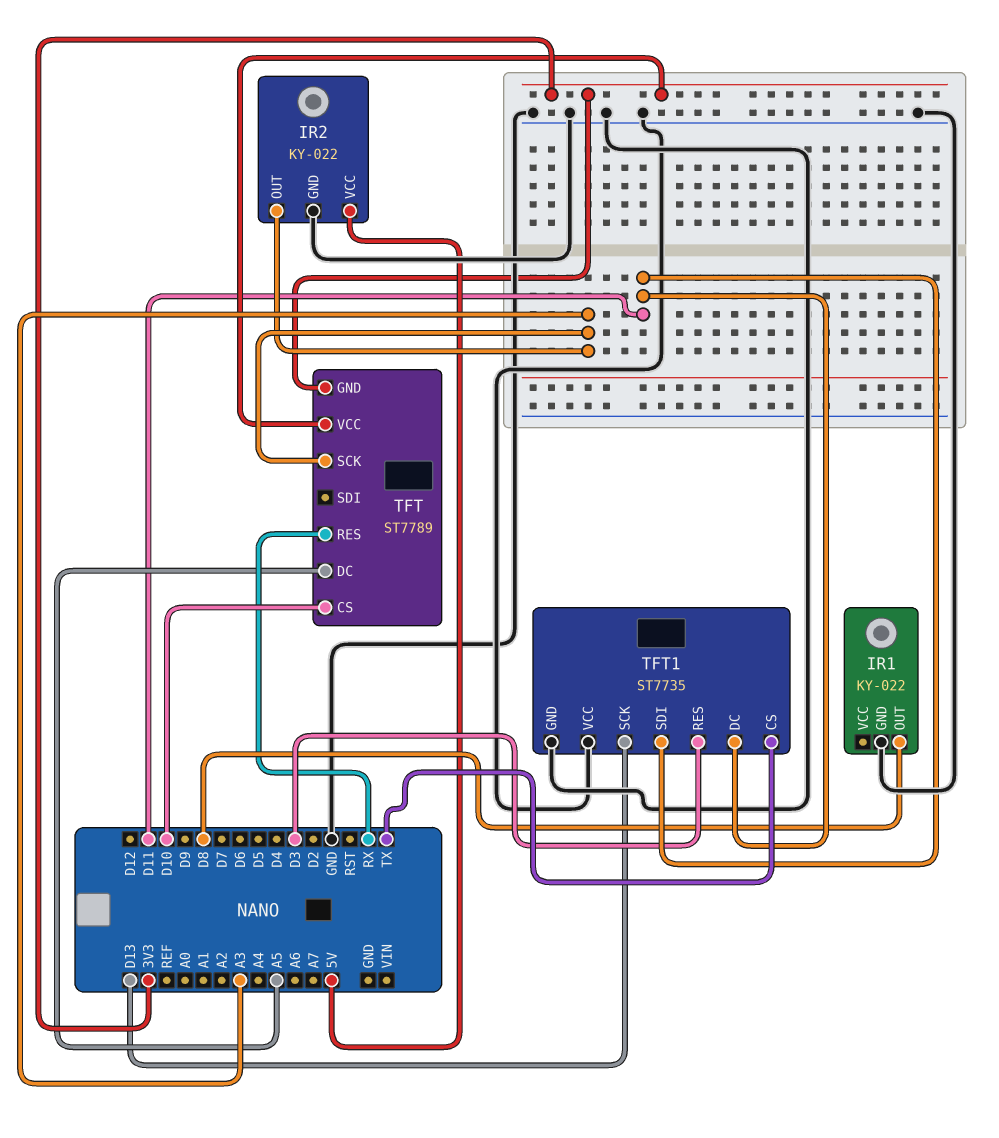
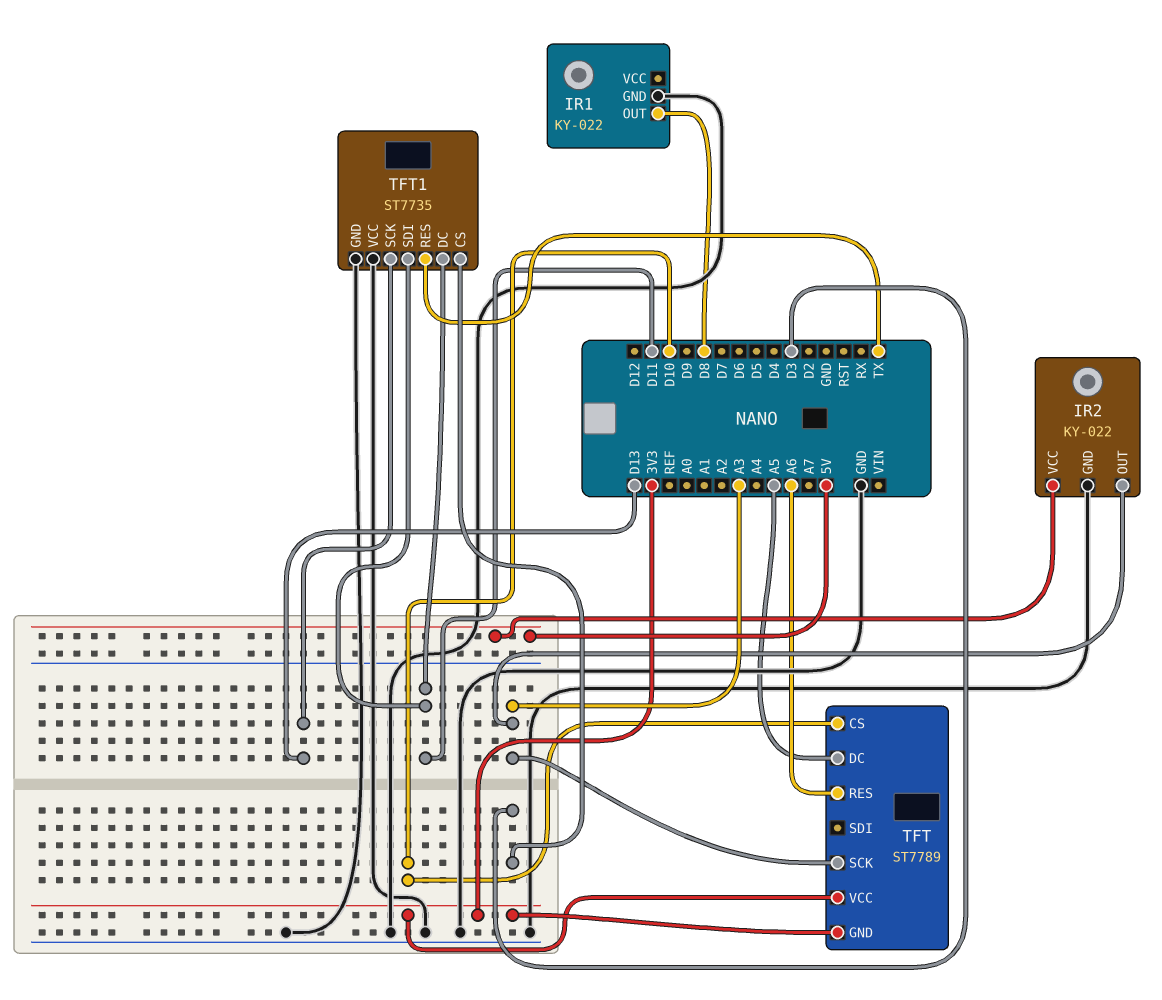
TFT pin RES: RX -> A6
TFT1 pin CS: TX -> D3
TFT1 pin RES: D3 -> TX

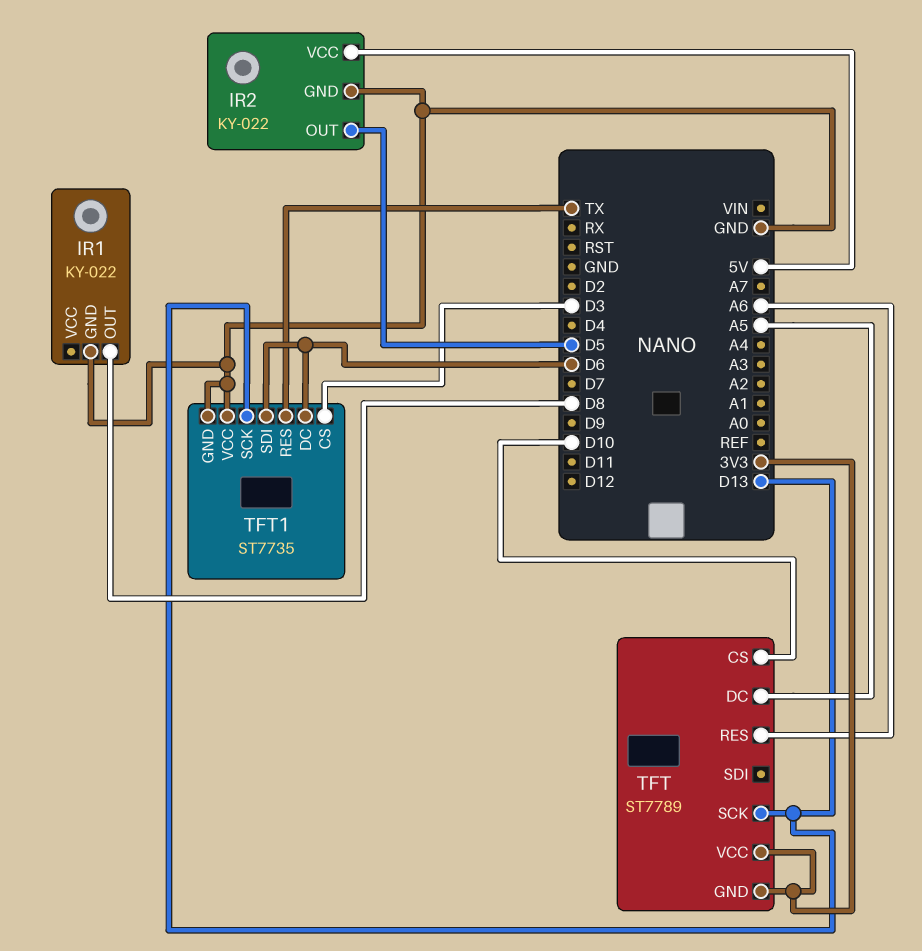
IR2 pin OUT: A3 -> D5
TFT pin SCK: A3 -> D13
TFT1 pin DC: D11 -> D6
TFT1 pin SDI: D11 -> D6

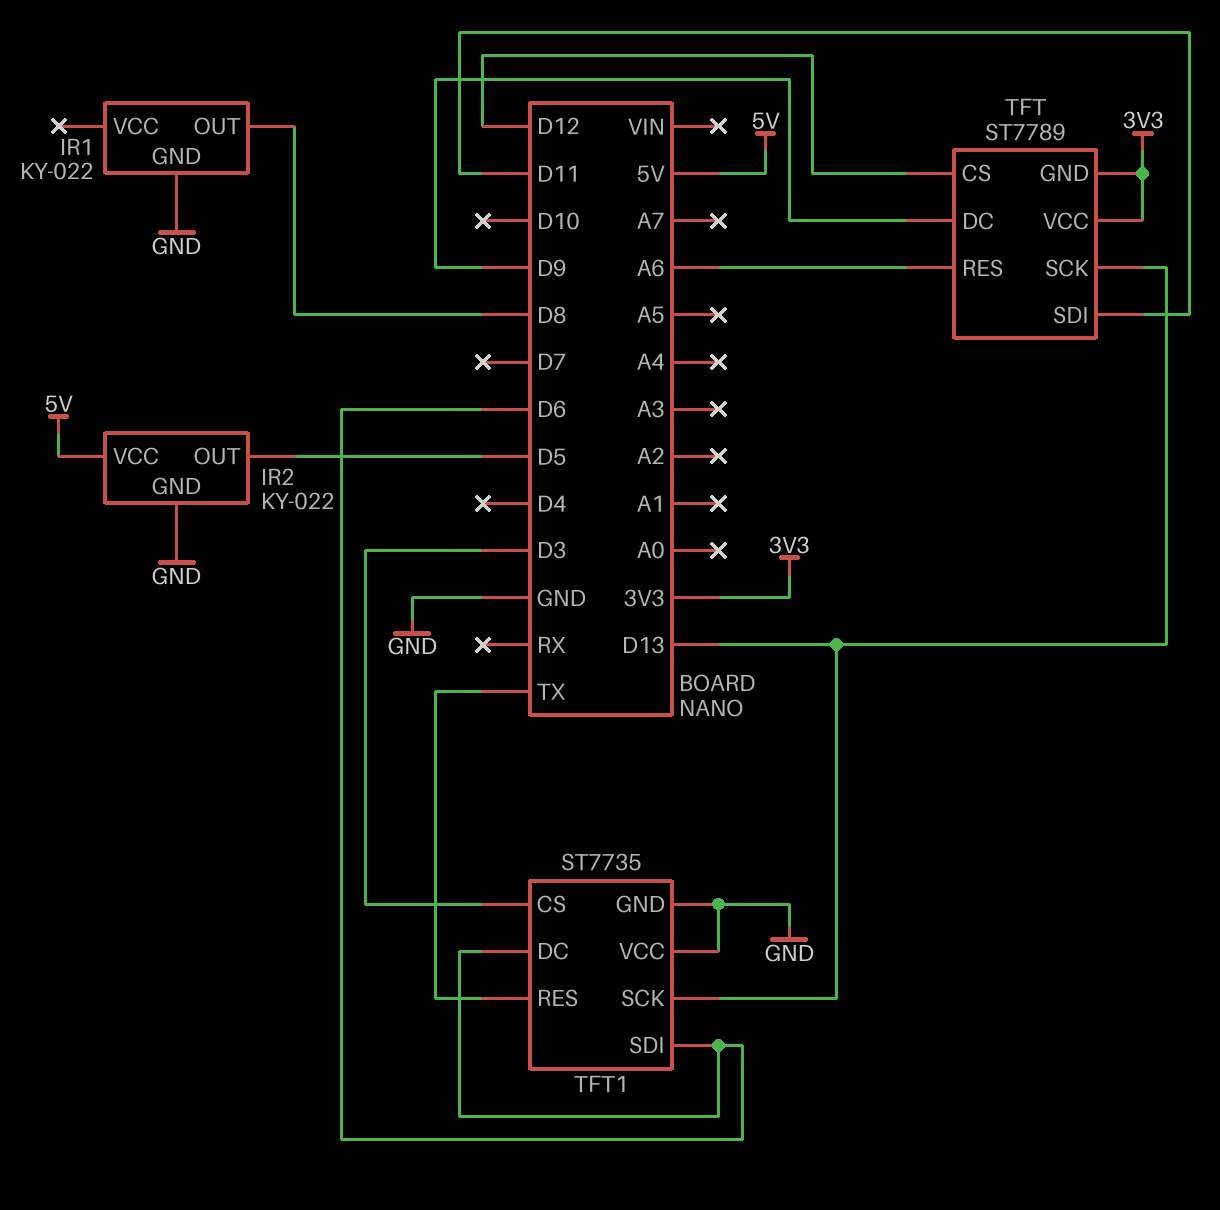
TFT pin CS: D10 -> D12
TFT pin DC: A5 -> D9
TFT pin SDI: none -> D11

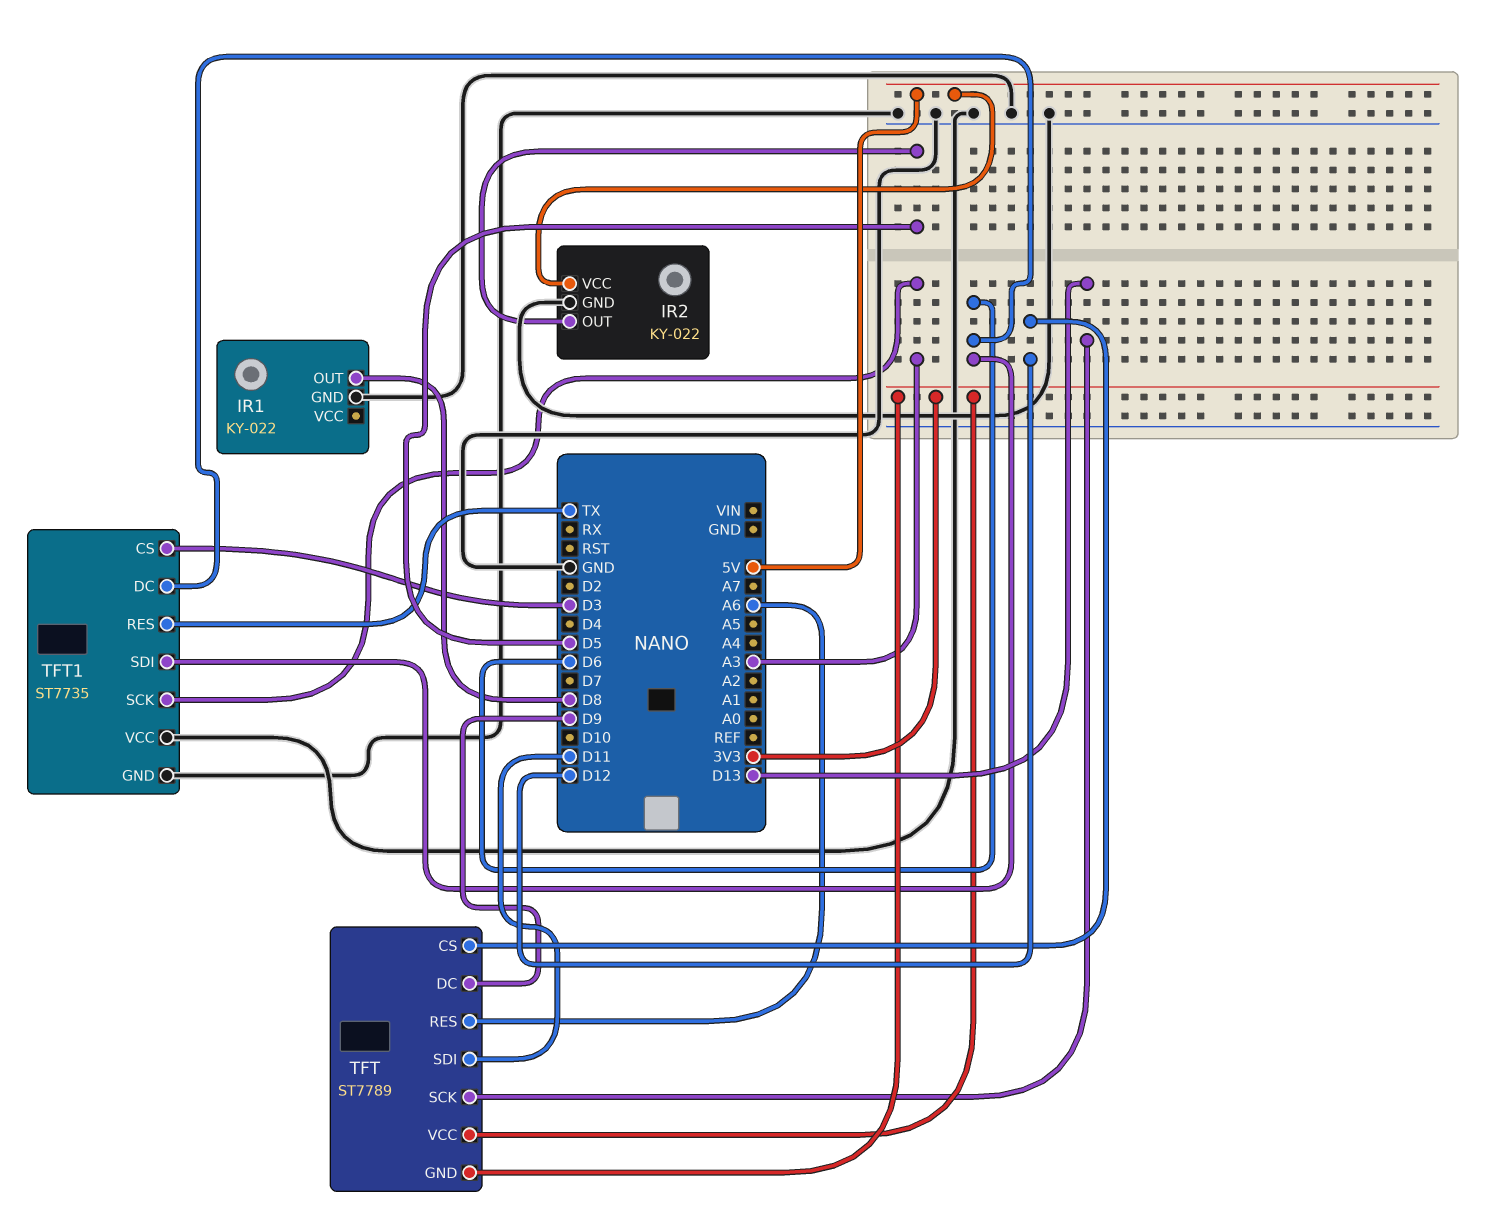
TFT1 pin SCK: D13 -> A3

